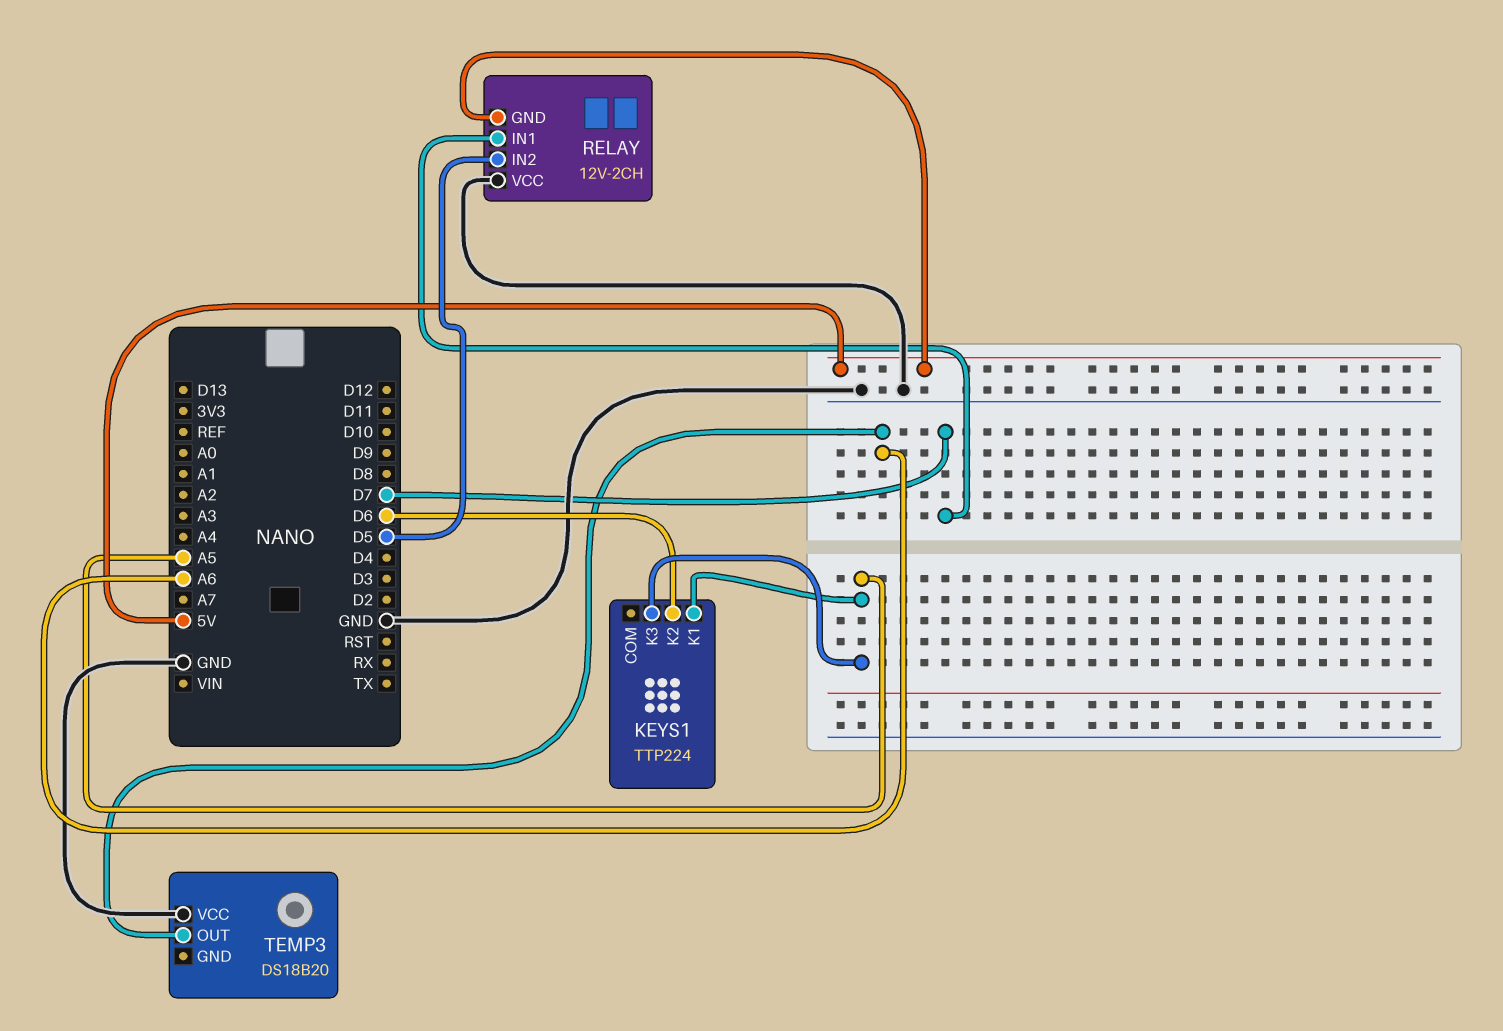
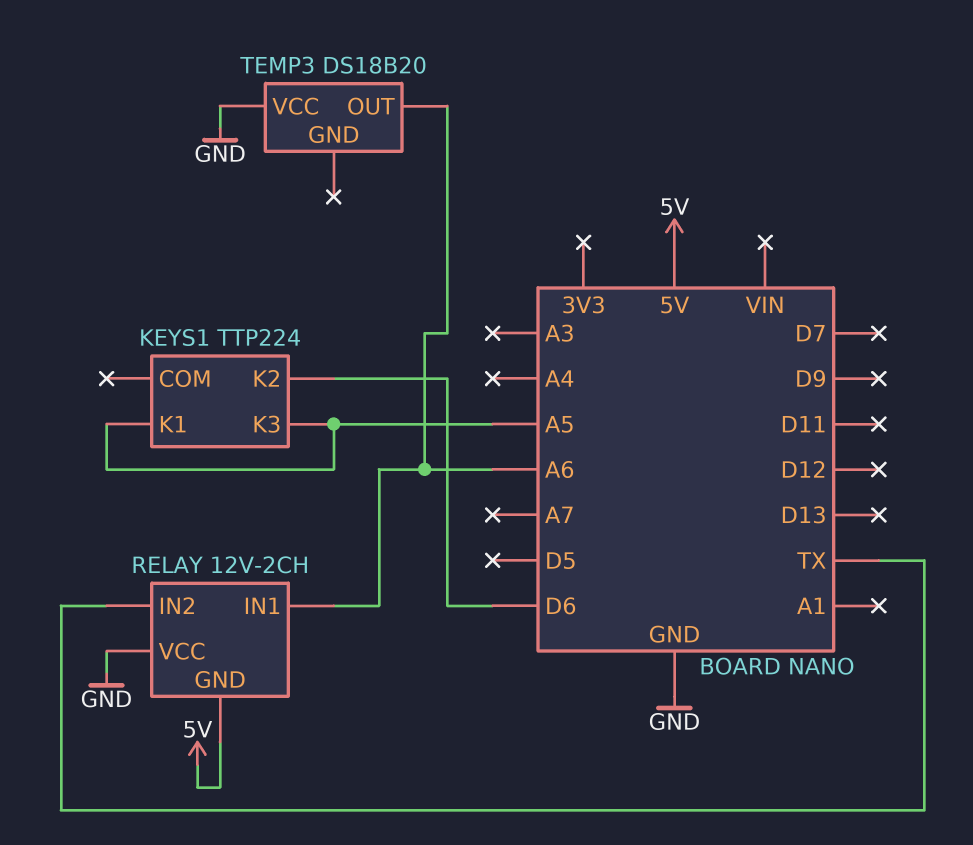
RELAY pin IN1: D7 -> A6
RELAY pin IN2: D5 -> TX

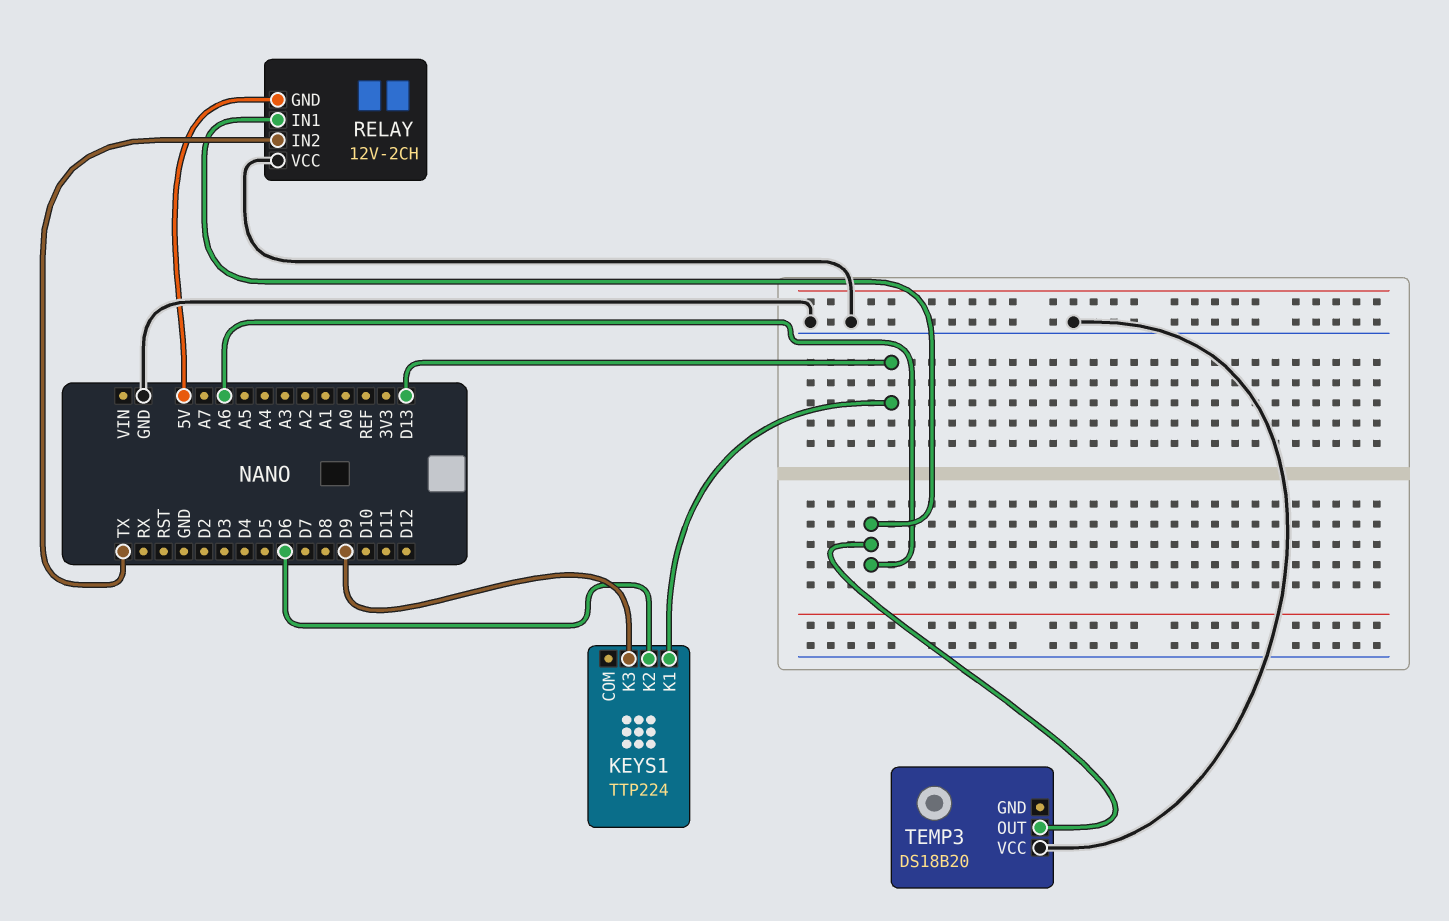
KEYS1 pin K1: A5 -> D13
KEYS1 pin K3: A5 -> D9

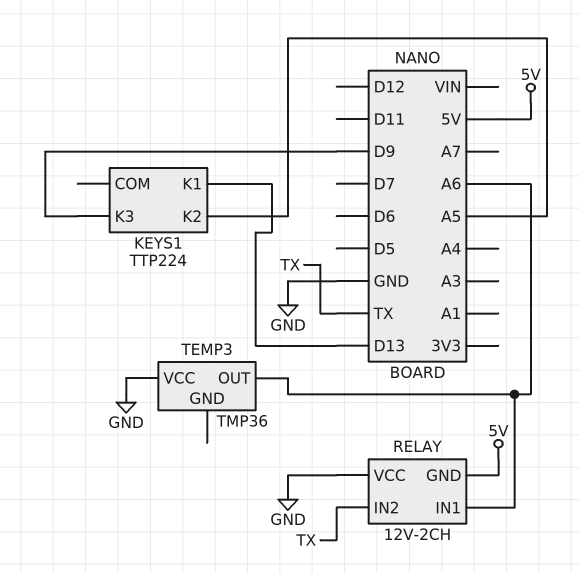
KEYS1 pin K2: D6 -> A5
TEMP3: DS18B20 -> TMP36

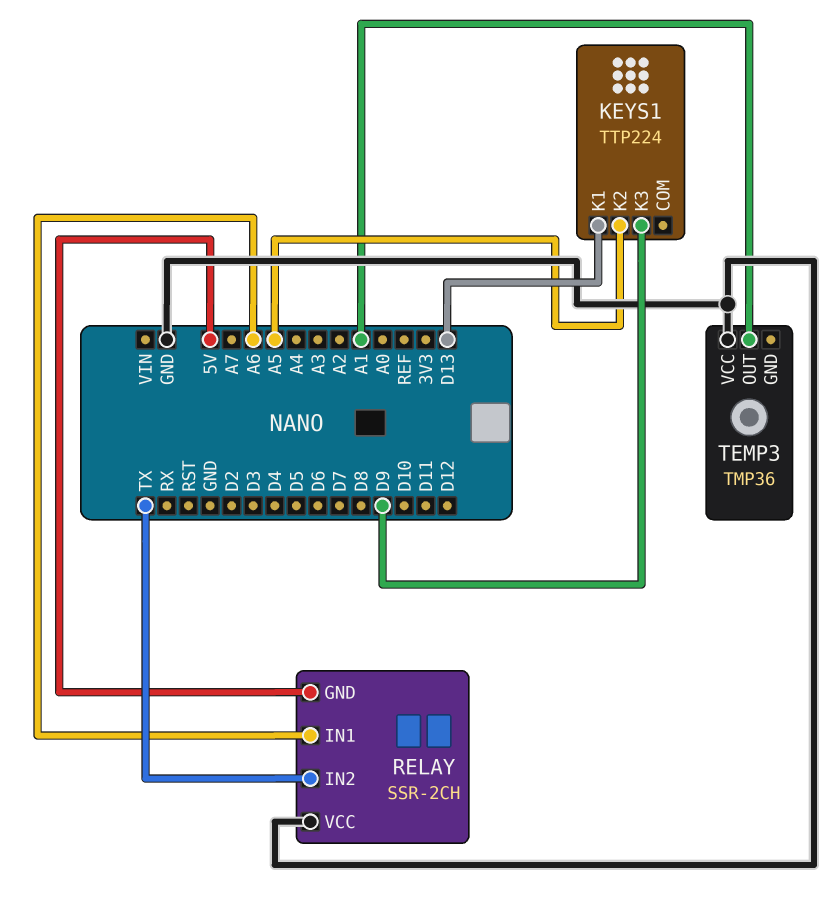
RELAY: 12V-2CH -> SSR-2CH
TEMP3 pin OUT: A6 -> A1

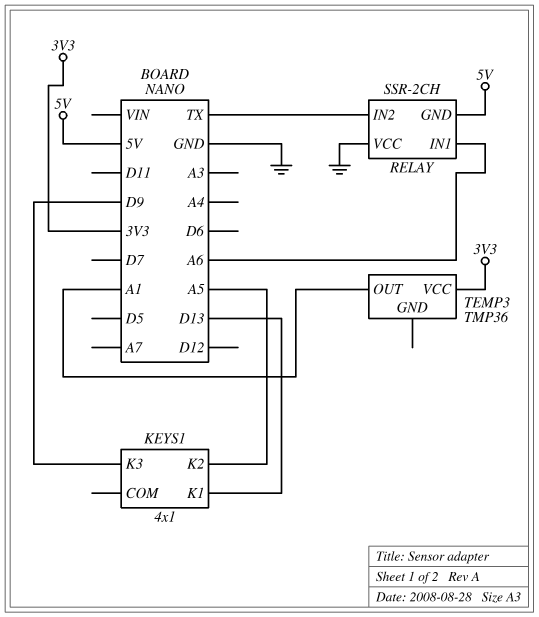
KEYS1: TTP224 -> 4x1
TEMP3 pin VCC: GND -> 3V3

